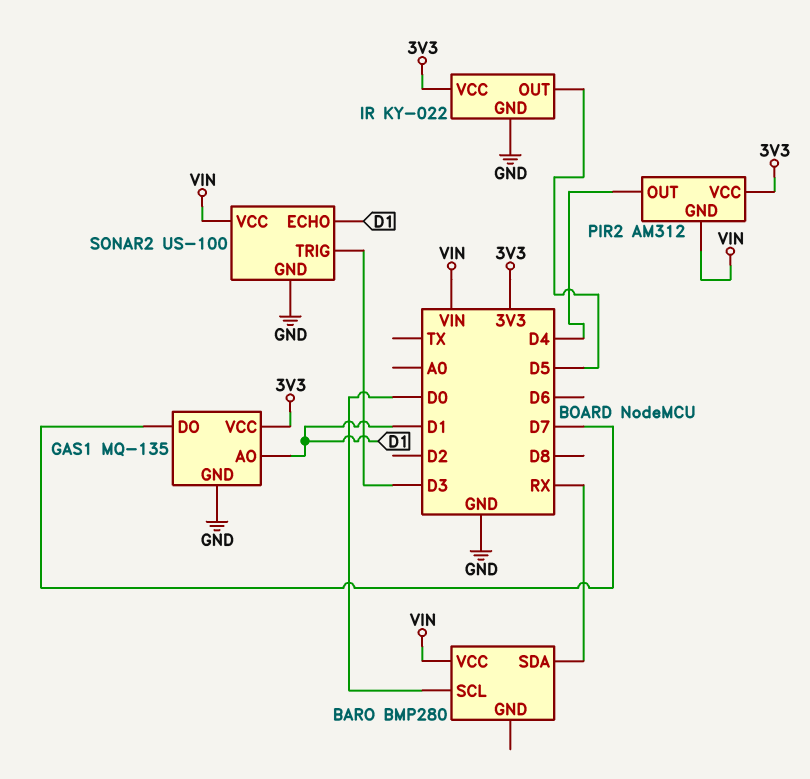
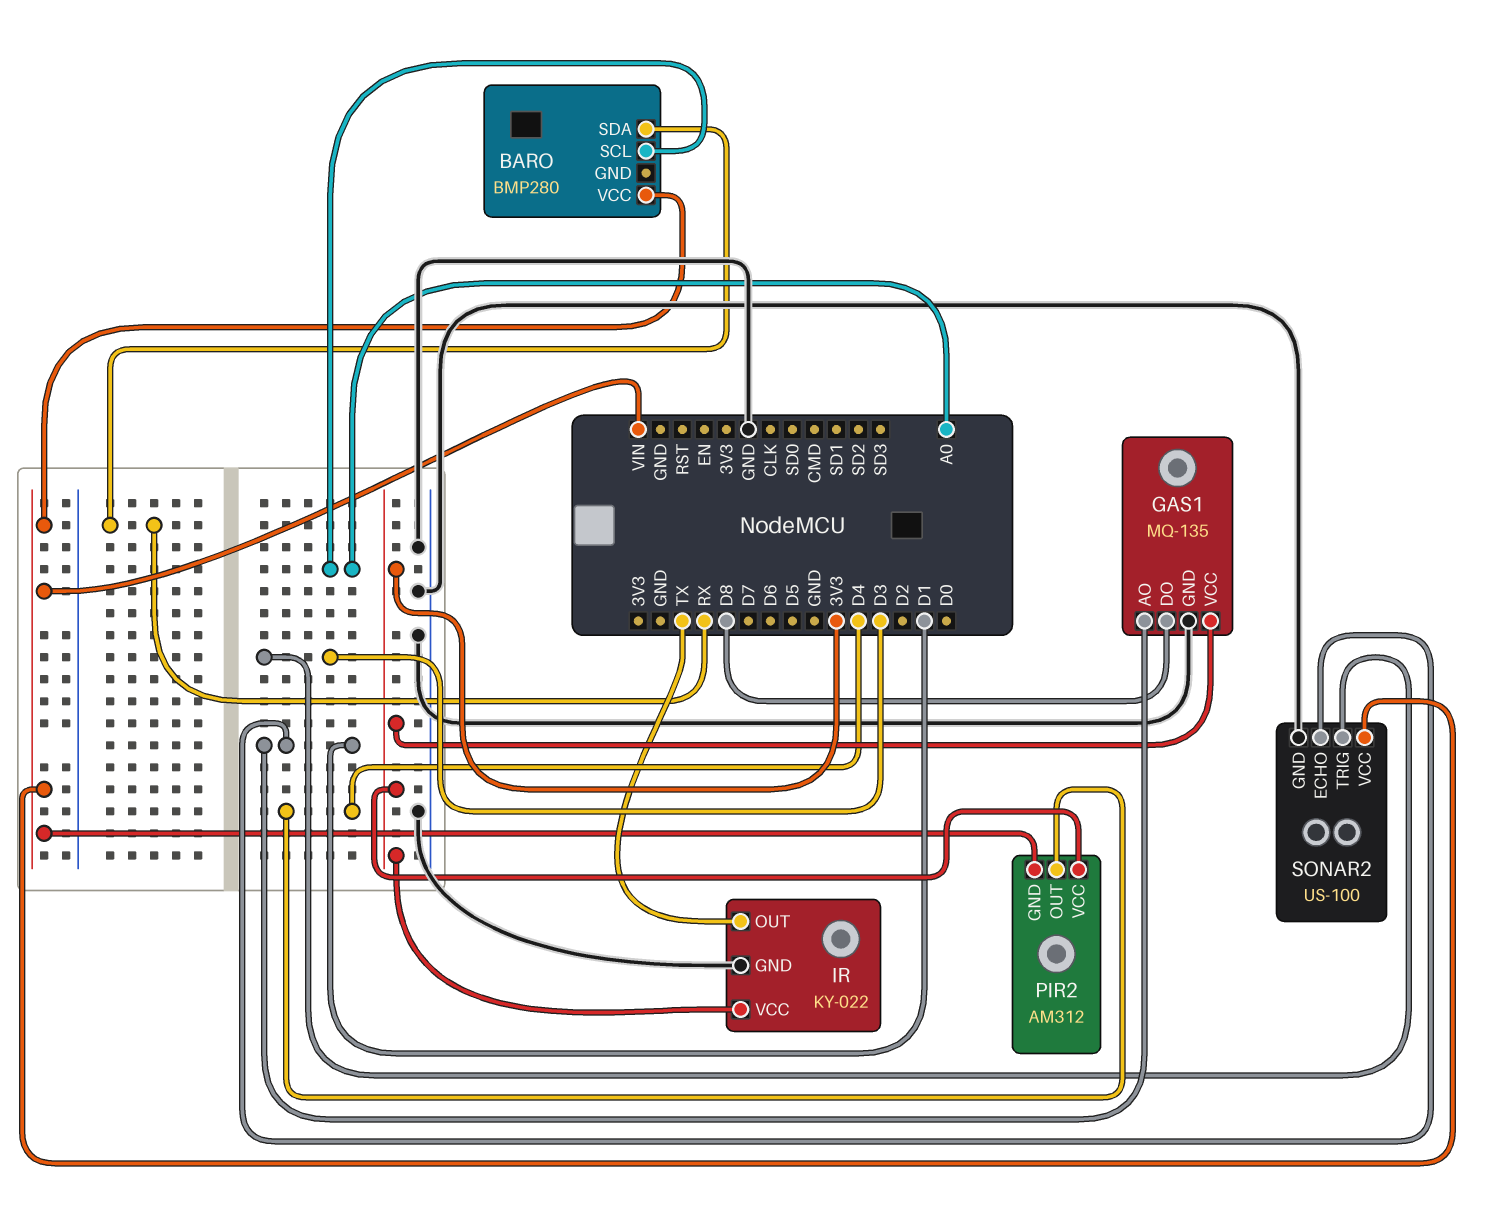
BARO pin SCL: D0 -> A0
GAS1 pin DO: D7 -> D8
IR pin OUT: D5 -> TX

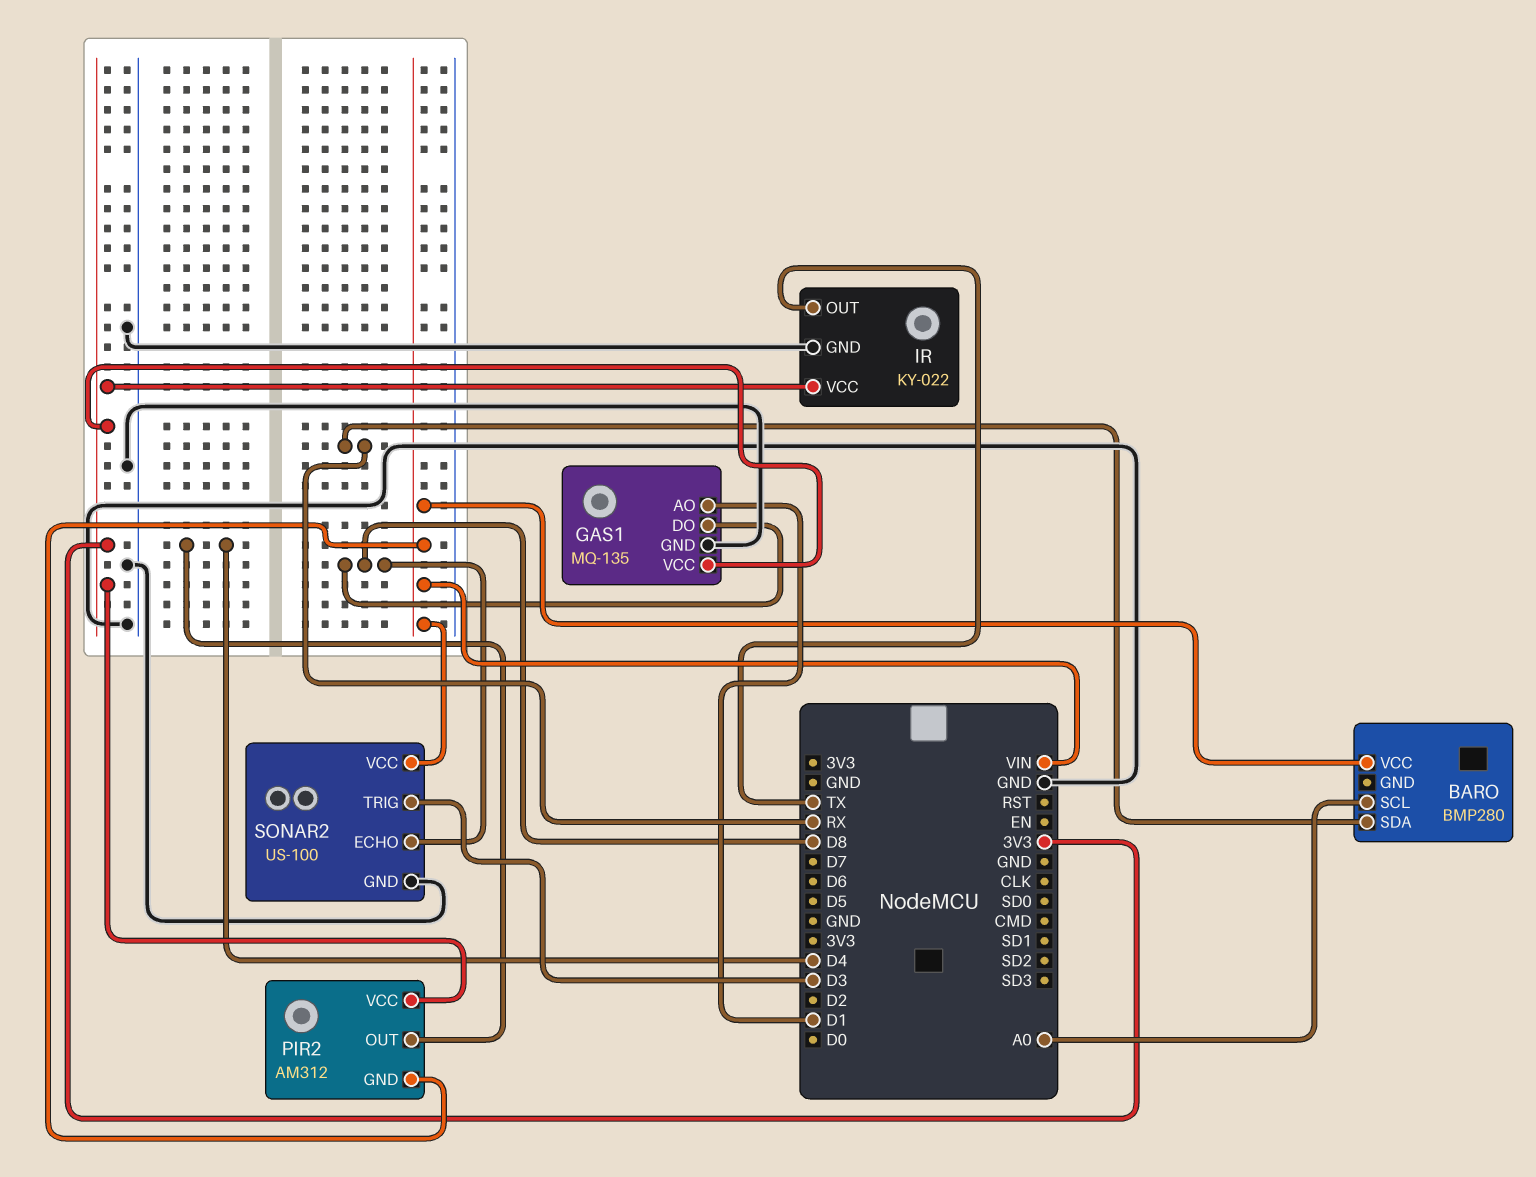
SONAR2 pin ECHO: D1 -> D8

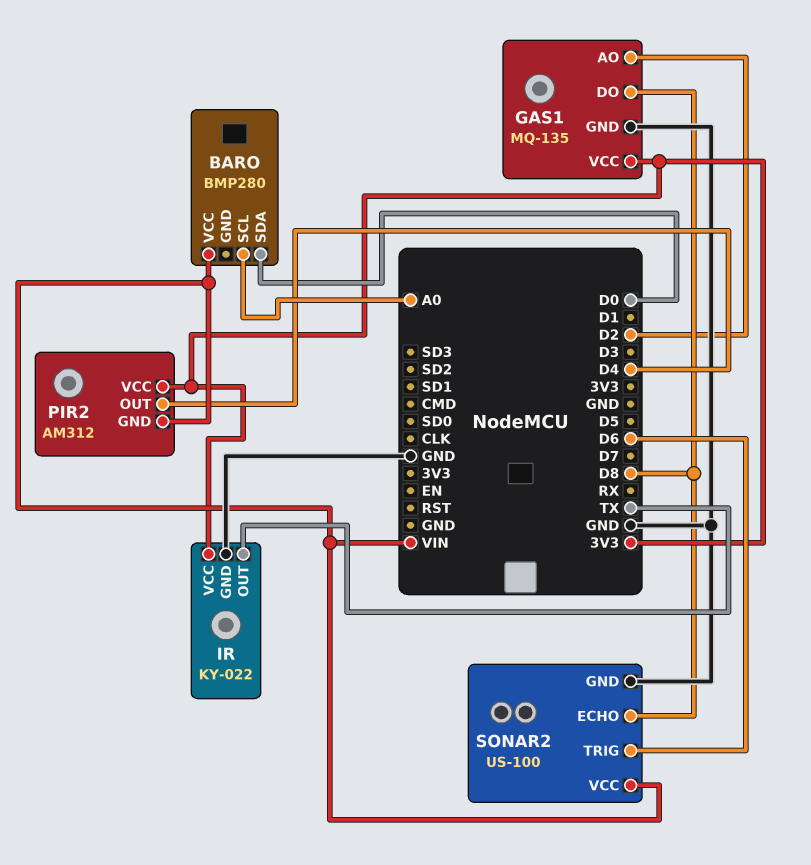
BARO pin SDA: RX -> D0
GAS1 pin AO: D1 -> D2
SONAR2 pin TRIG: D3 -> D6

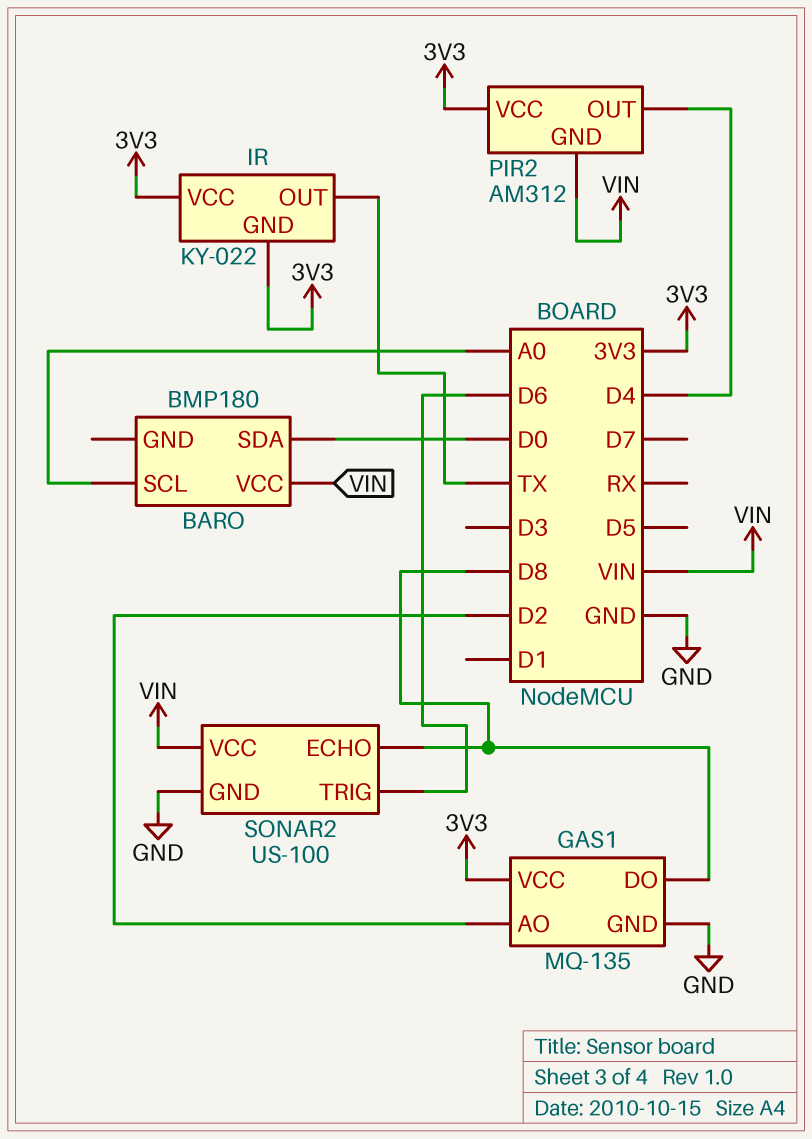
BARO: BMP280 -> BMP180
IR pin GND: GND -> 3V3

